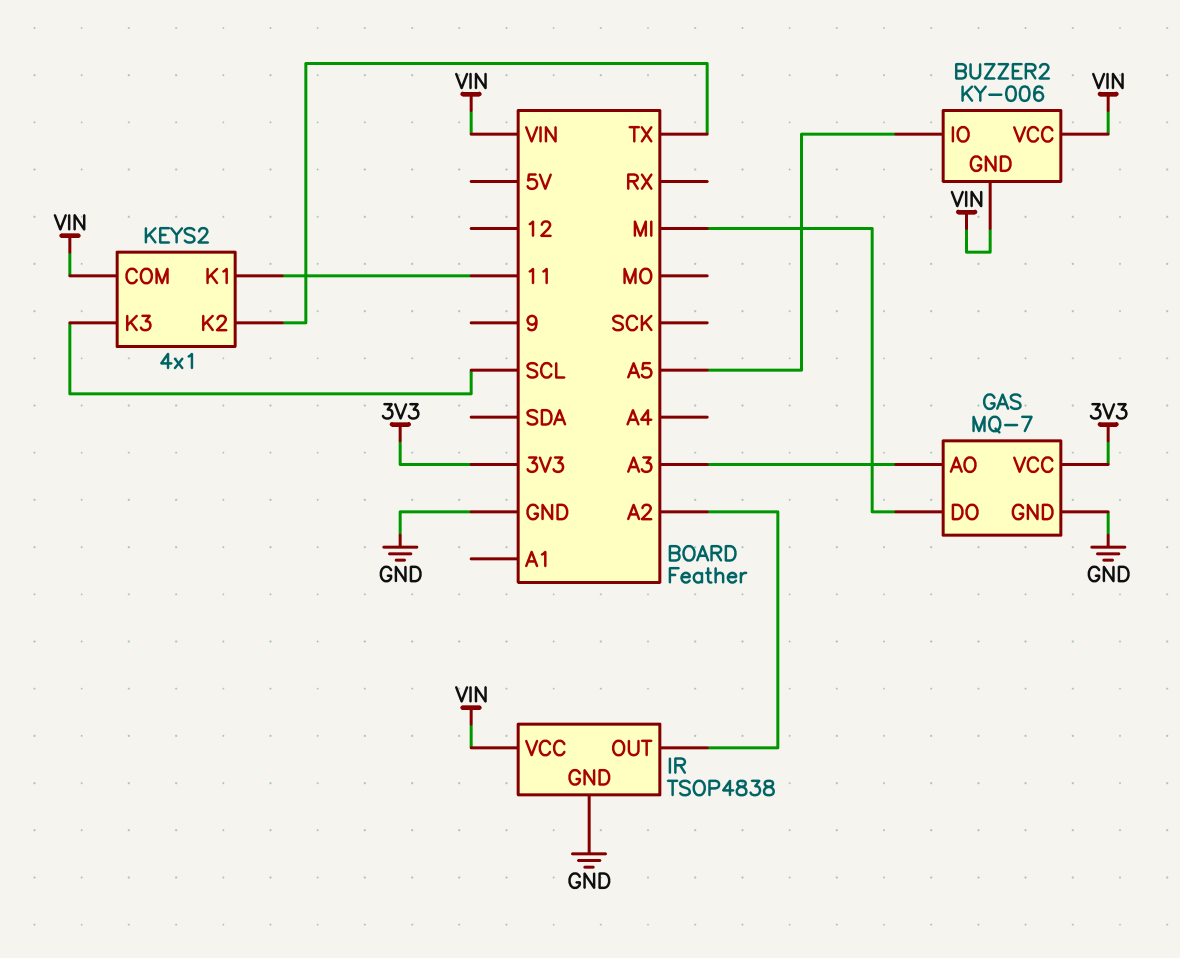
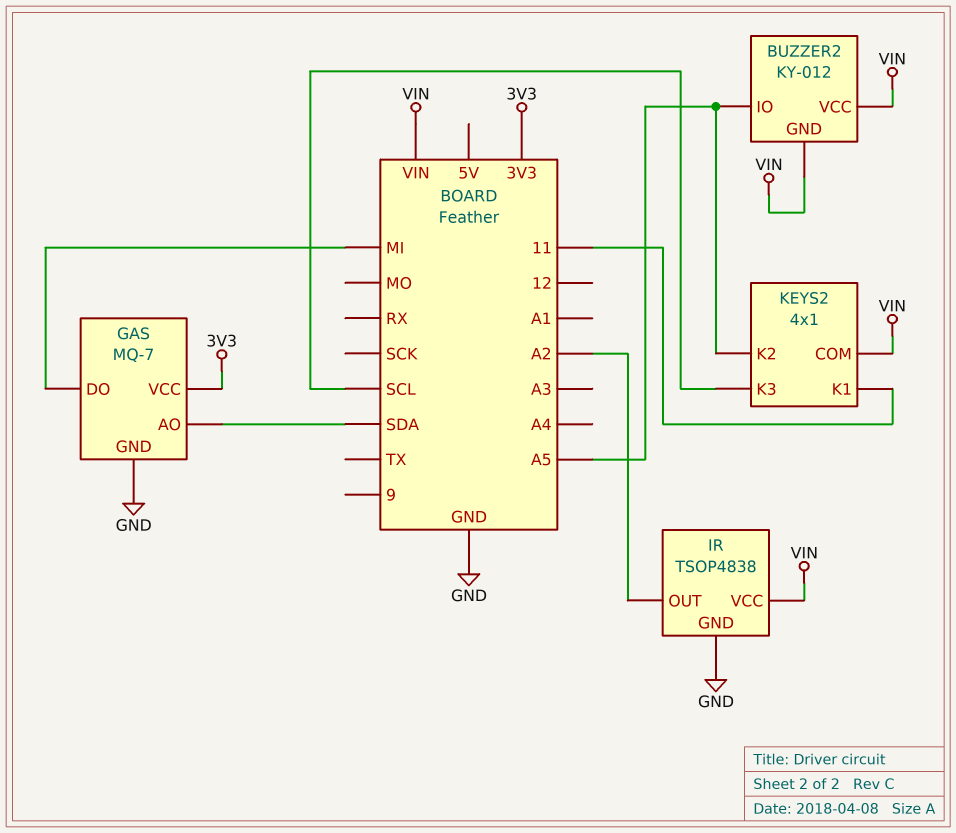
BUZZER2: KY-006 -> KY-012
GAS pin AO: A3 -> SDA
KEYS2 pin K2: TX -> A5

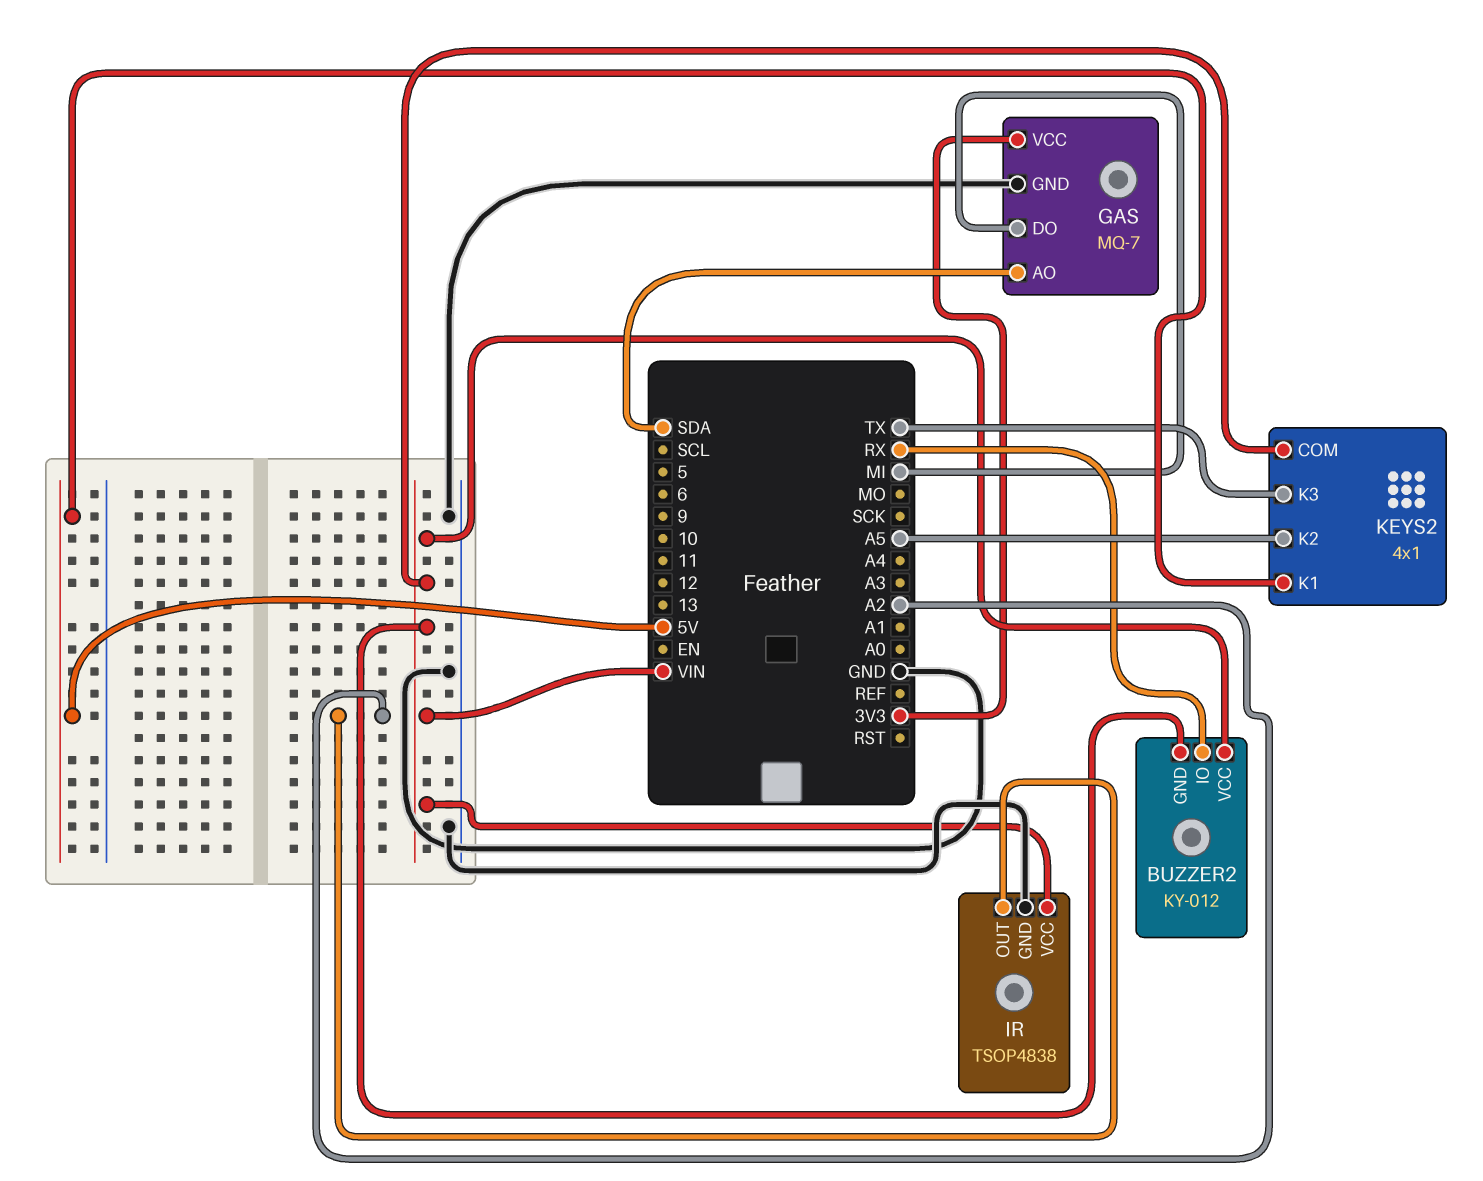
BUZZER2 pin IO: A5 -> RX
KEYS2 pin K1: 11 -> 5V
KEYS2 pin K3: SCL -> TX

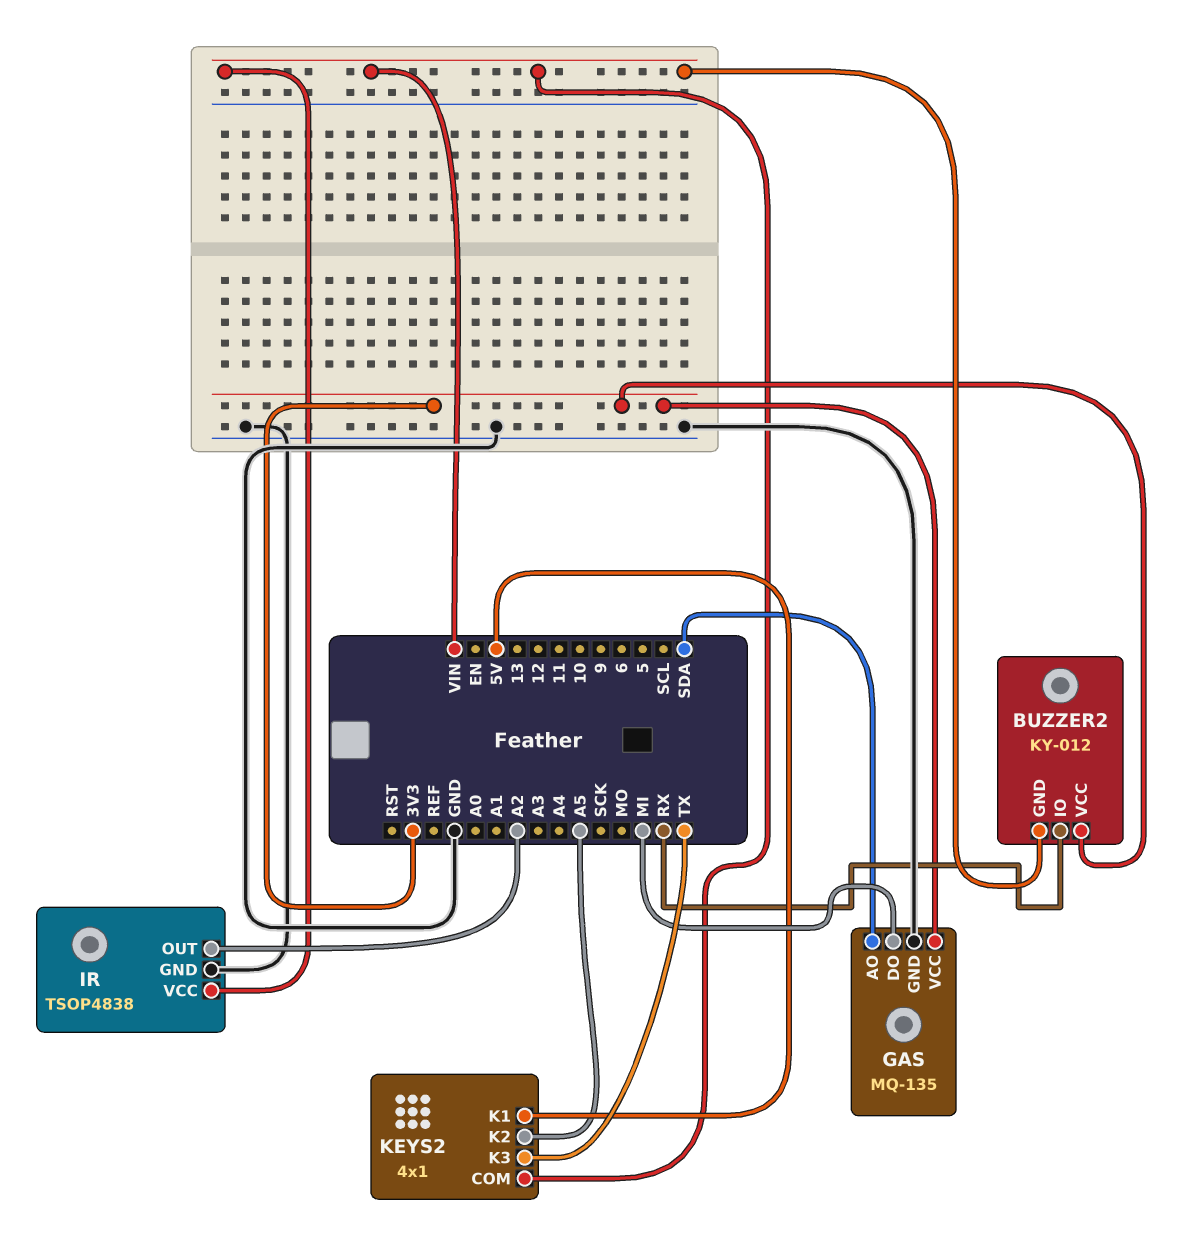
BUZZER2 pin VCC: VIN -> 3V3
GAS: MQ-7 -> MQ-135

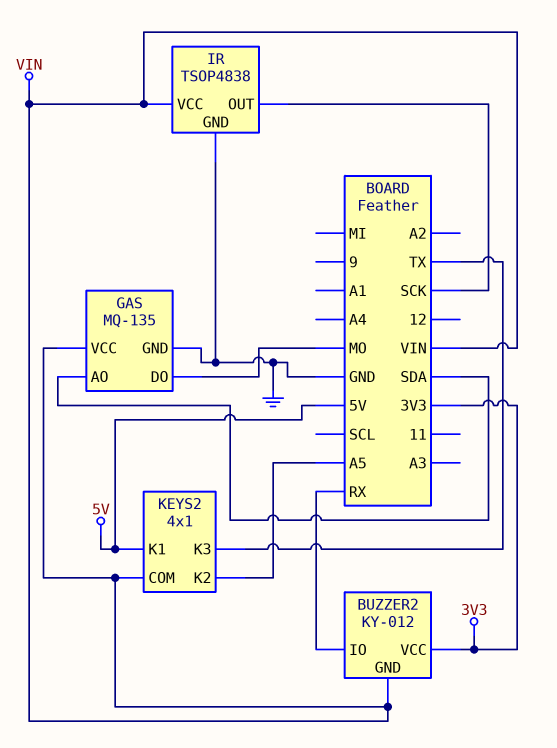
GAS pin DO: MI -> MO
GAS pin VCC: 3V3 -> VIN
IR pin OUT: A2 -> SCK

